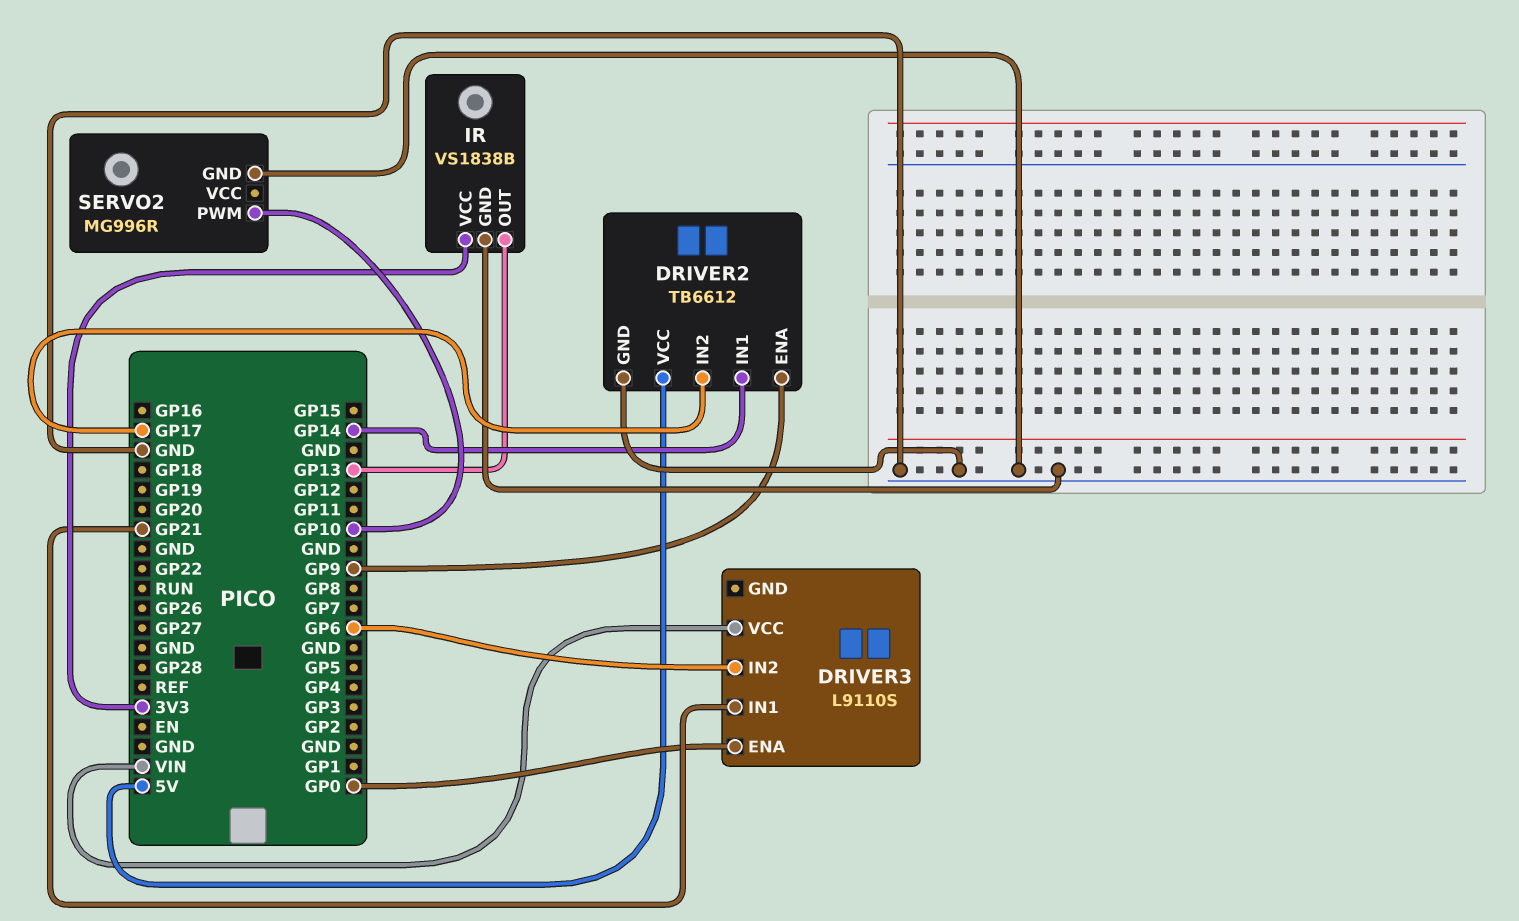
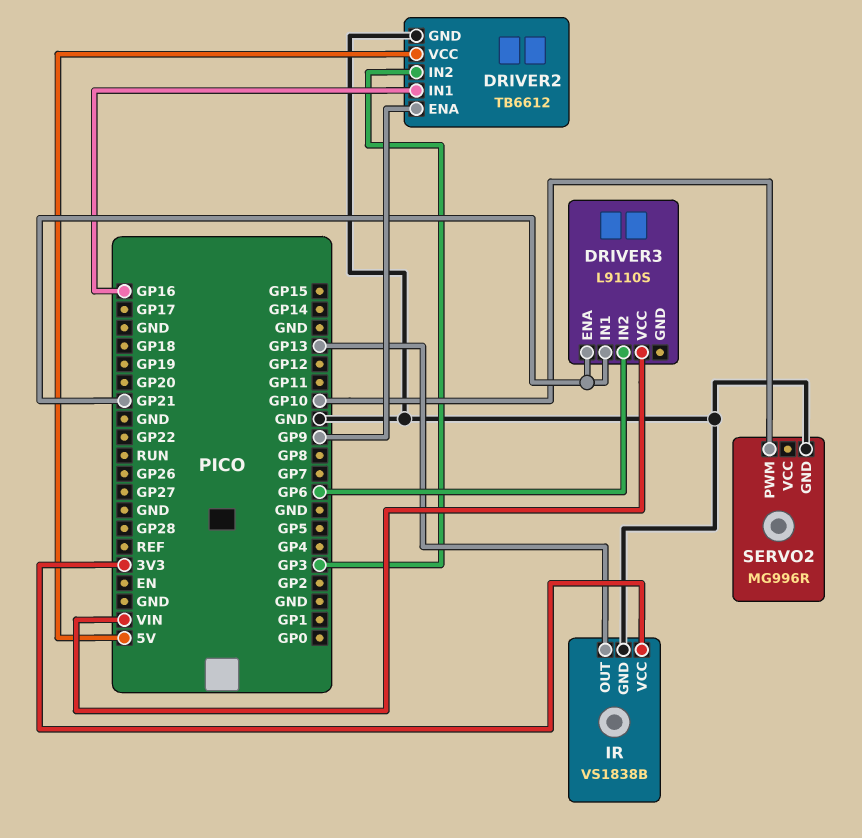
DRIVER2 pin IN1: GP14 -> GP16
DRIVER2 pin IN2: GP17 -> GP3
DRIVER3 pin ENA: GP0 -> GP21

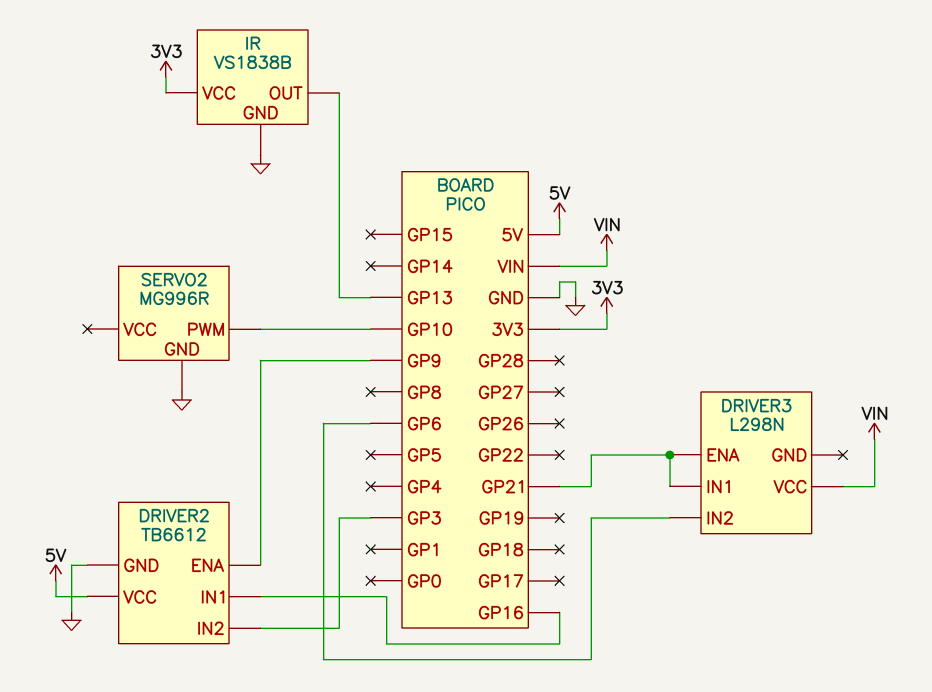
DRIVER3: L9110S -> L298N

